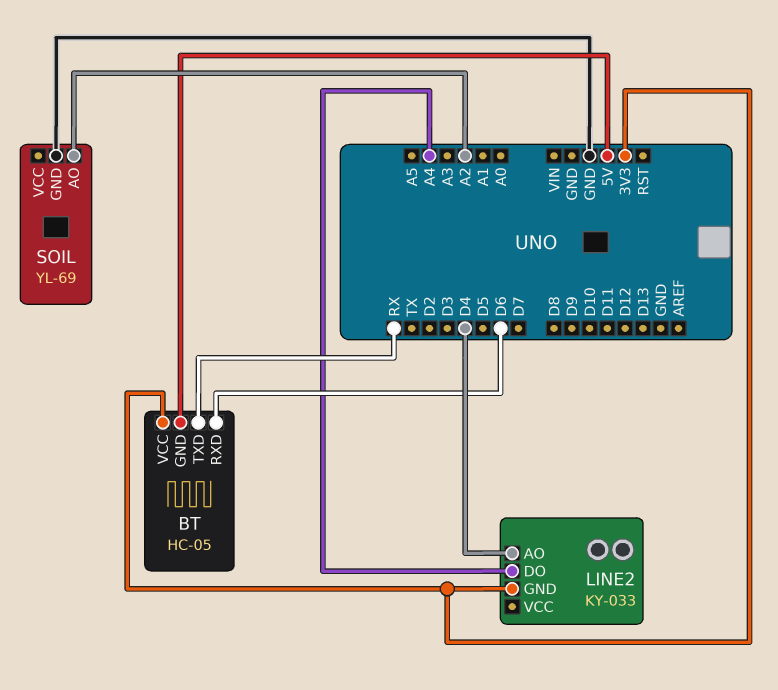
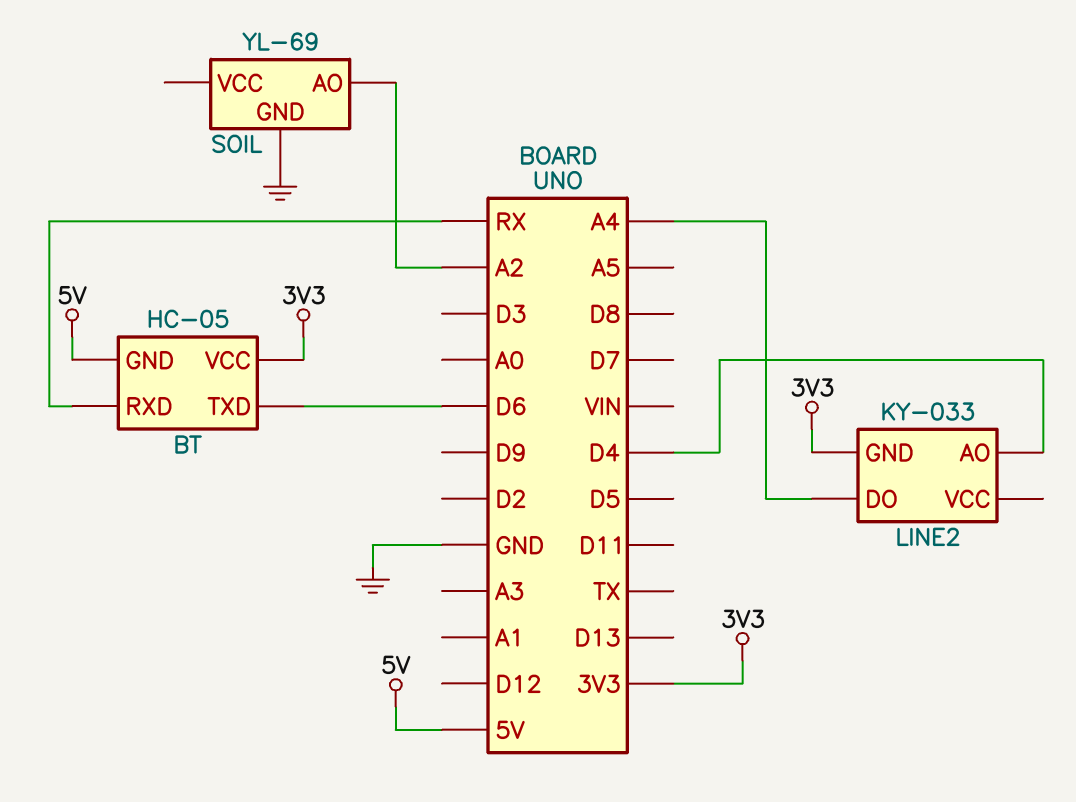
BT pin RXD: D6 -> RX
BT pin TXD: RX -> D6

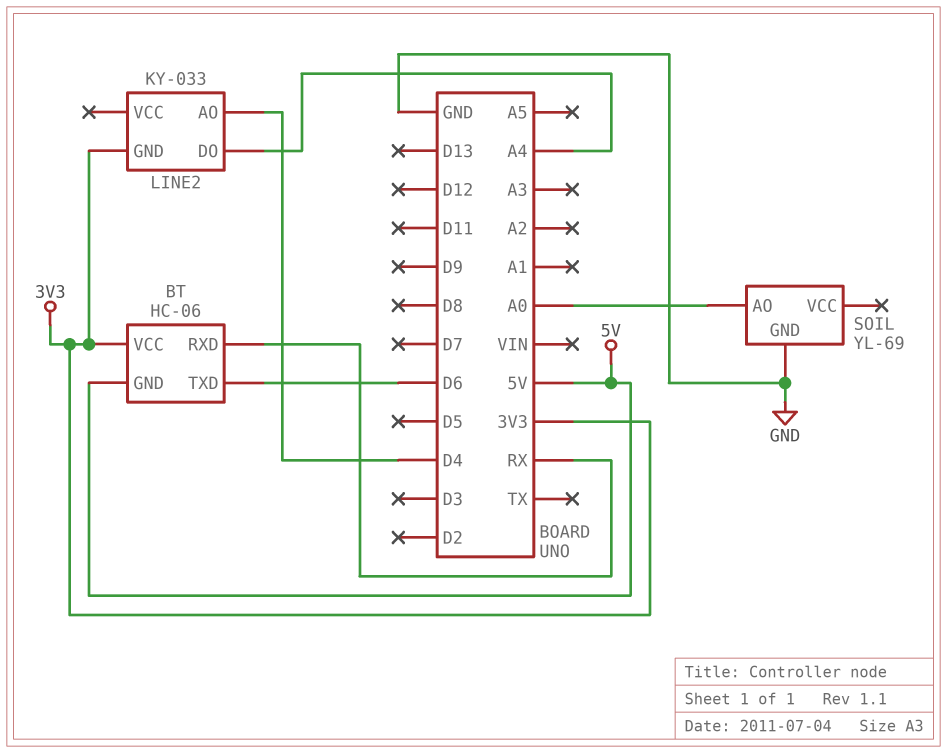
BT: HC-05 -> HC-06
SOIL pin AO: A2 -> A0

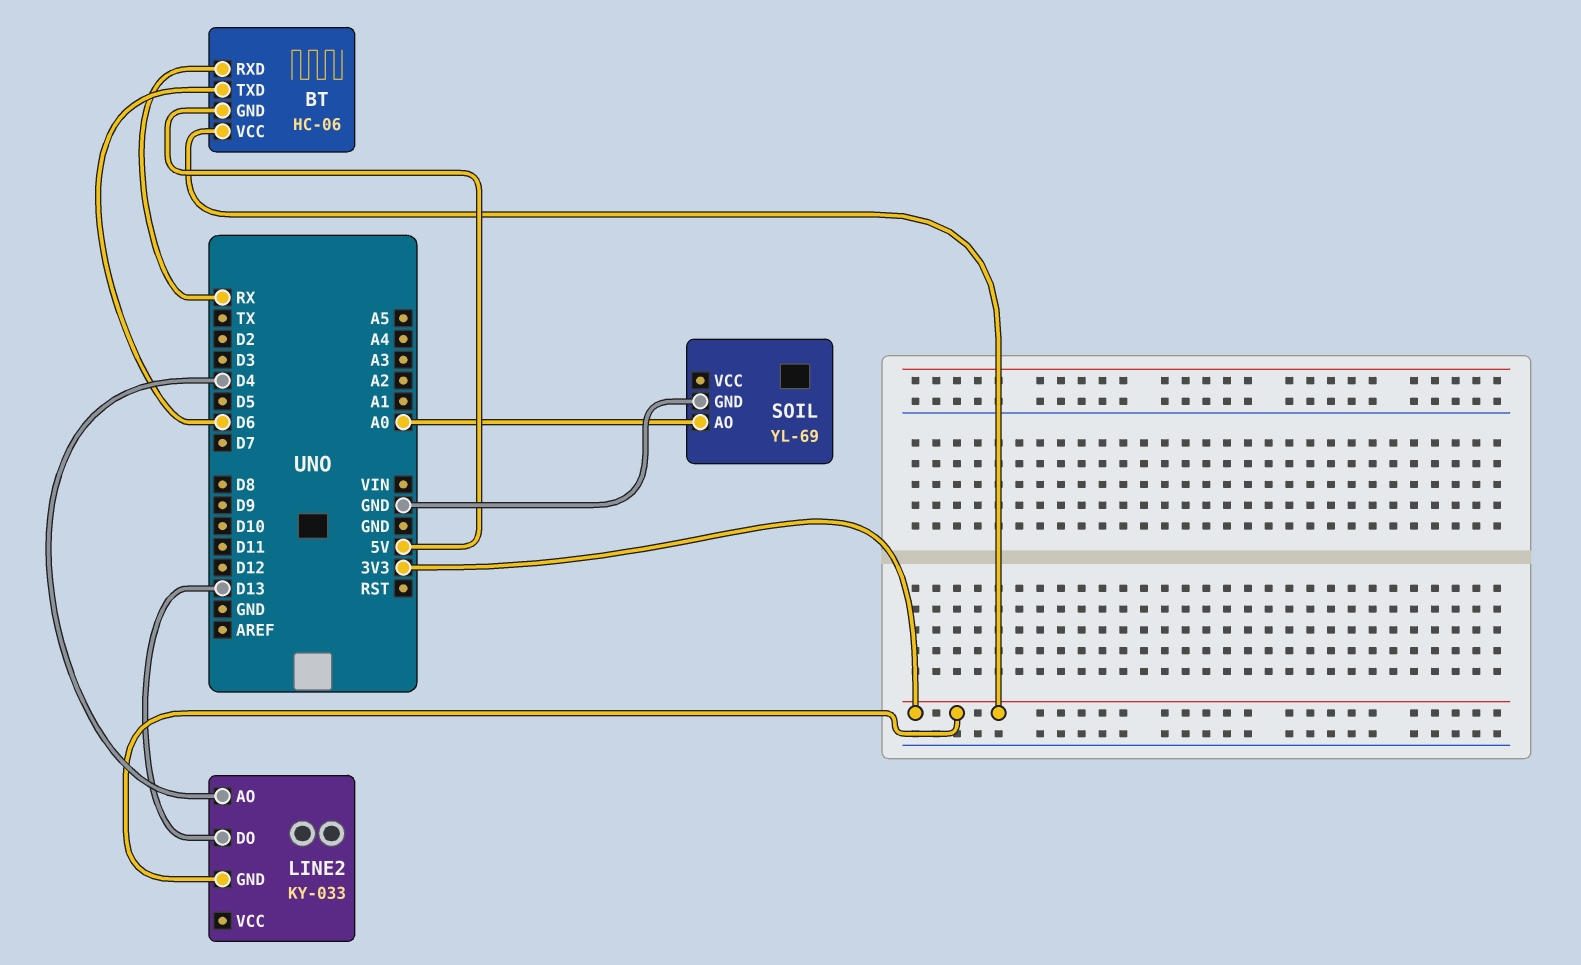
LINE2 pin DO: A4 -> D13

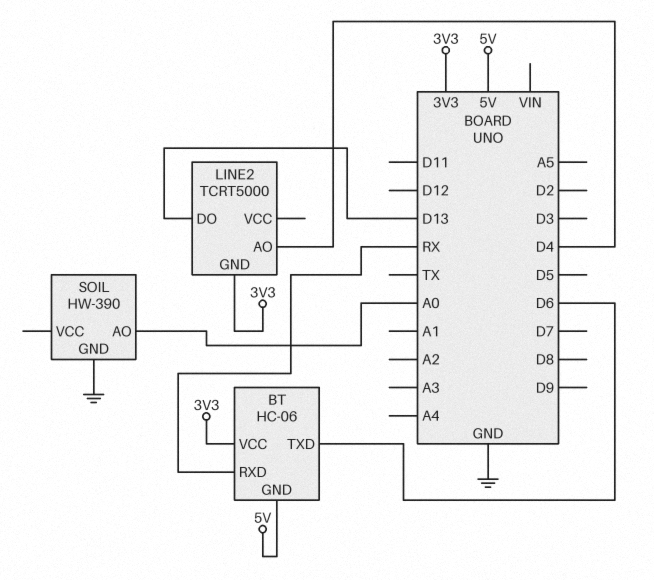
LINE2: KY-033 -> TCRT5000
SOIL: YL-69 -> HW-390

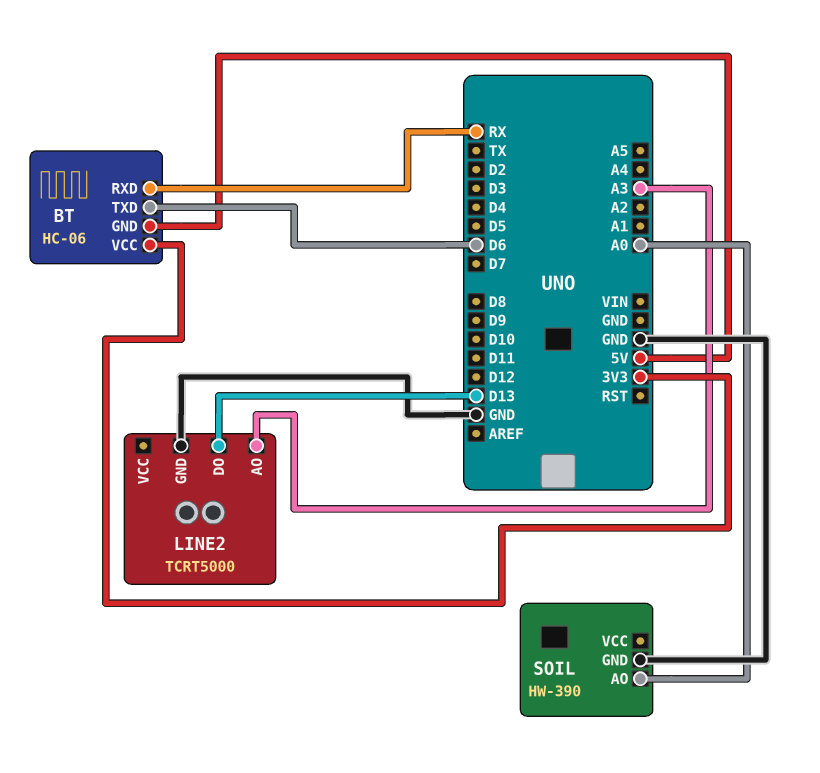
LINE2 pin AO: D4 -> A3
LINE2 pin GND: 3V3 -> GND

